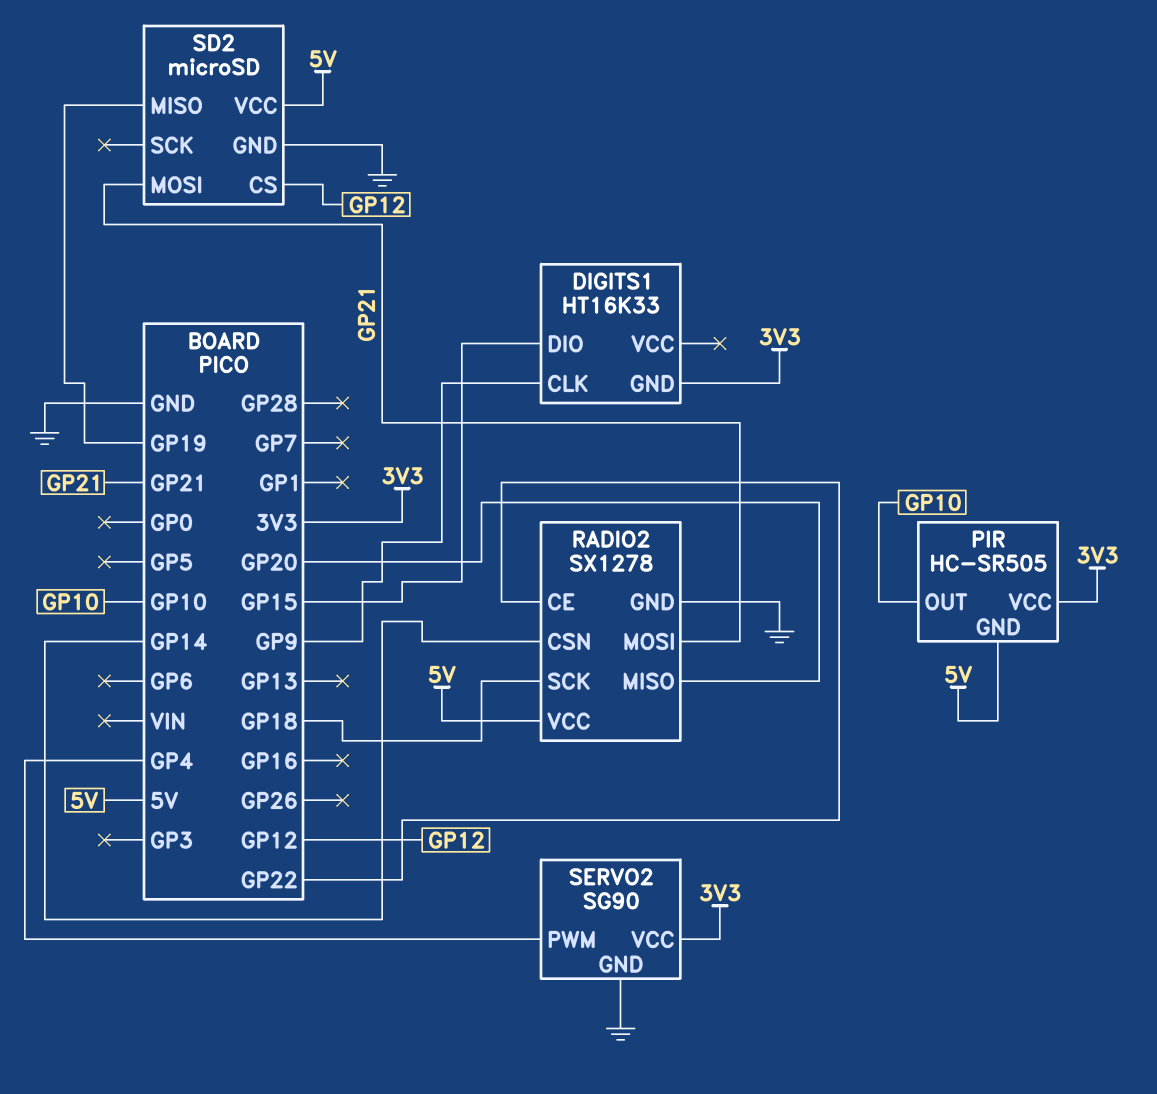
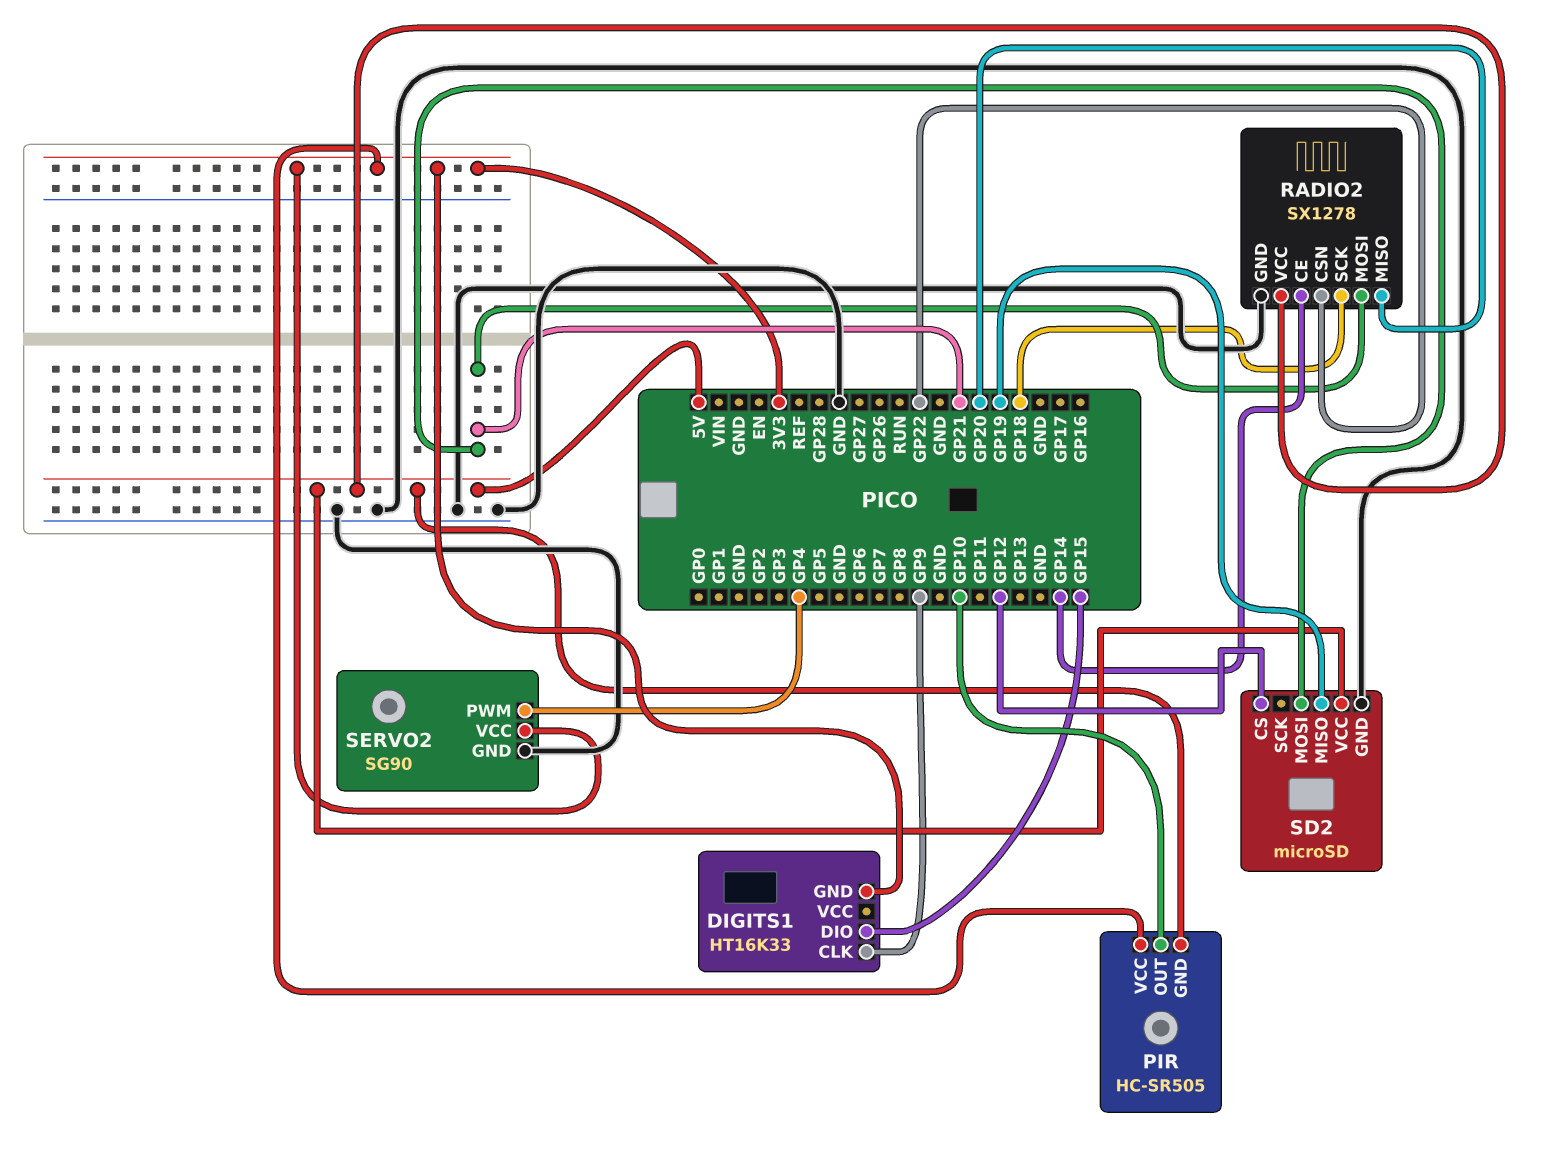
RADIO2 pin CE: GP22 -> GP14
RADIO2 pin CSN: GP14 -> GP22

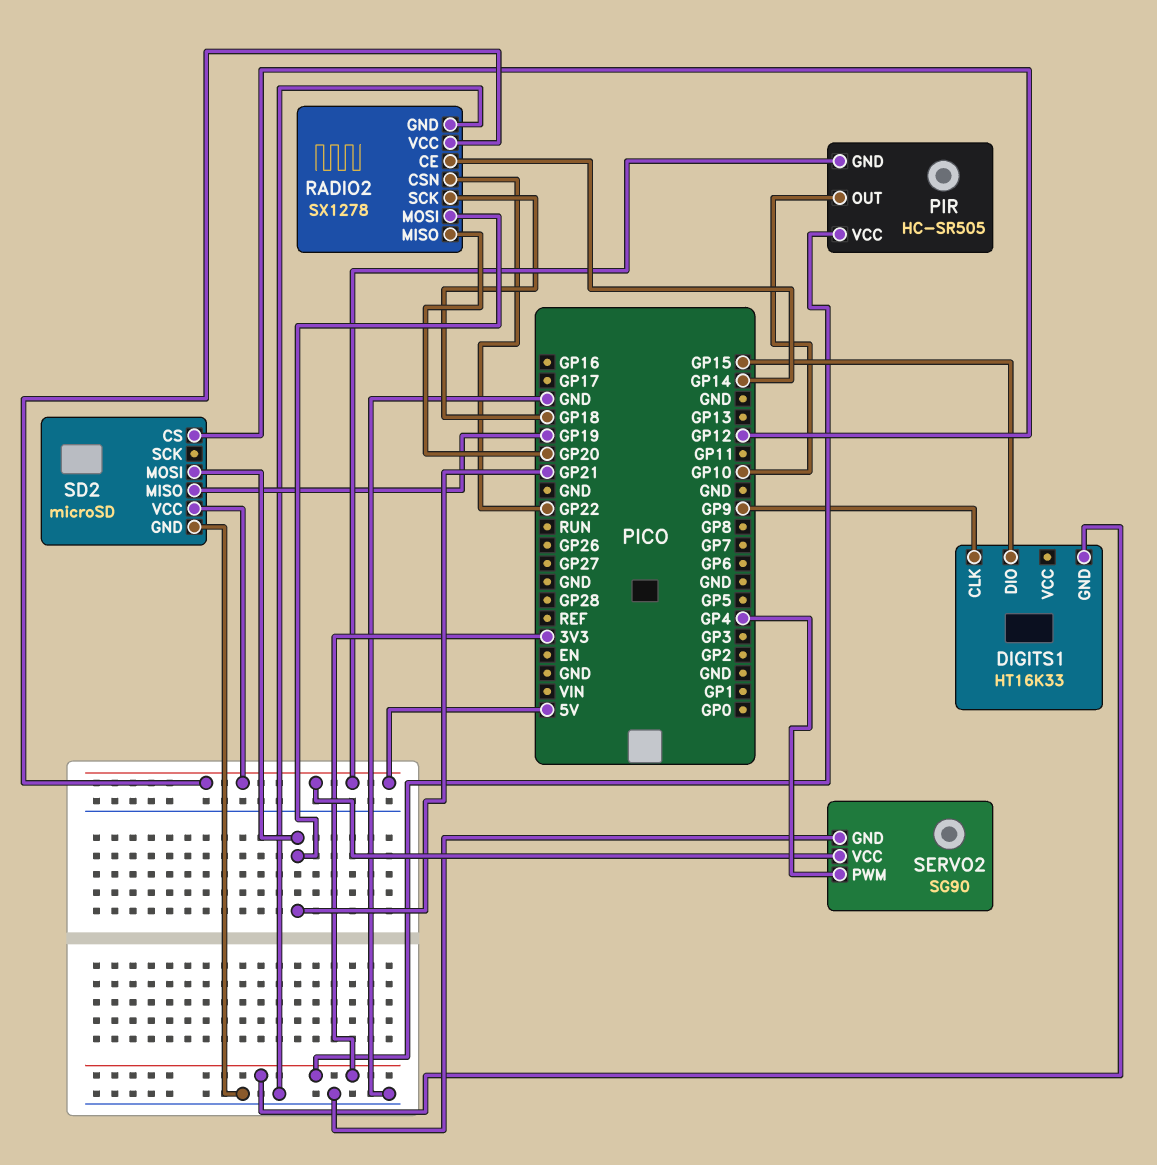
SERVO2 pin VCC: 3V3 -> 5V

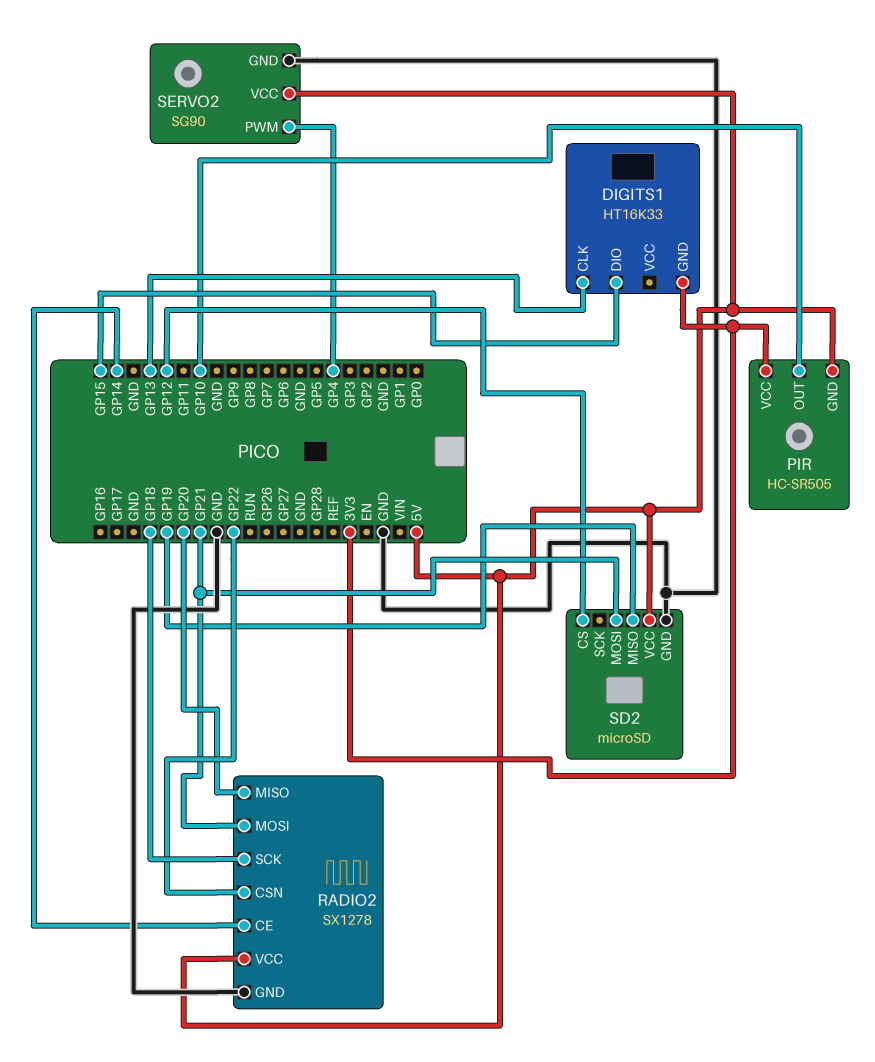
DIGITS1 pin CLK: GP9 -> GP13

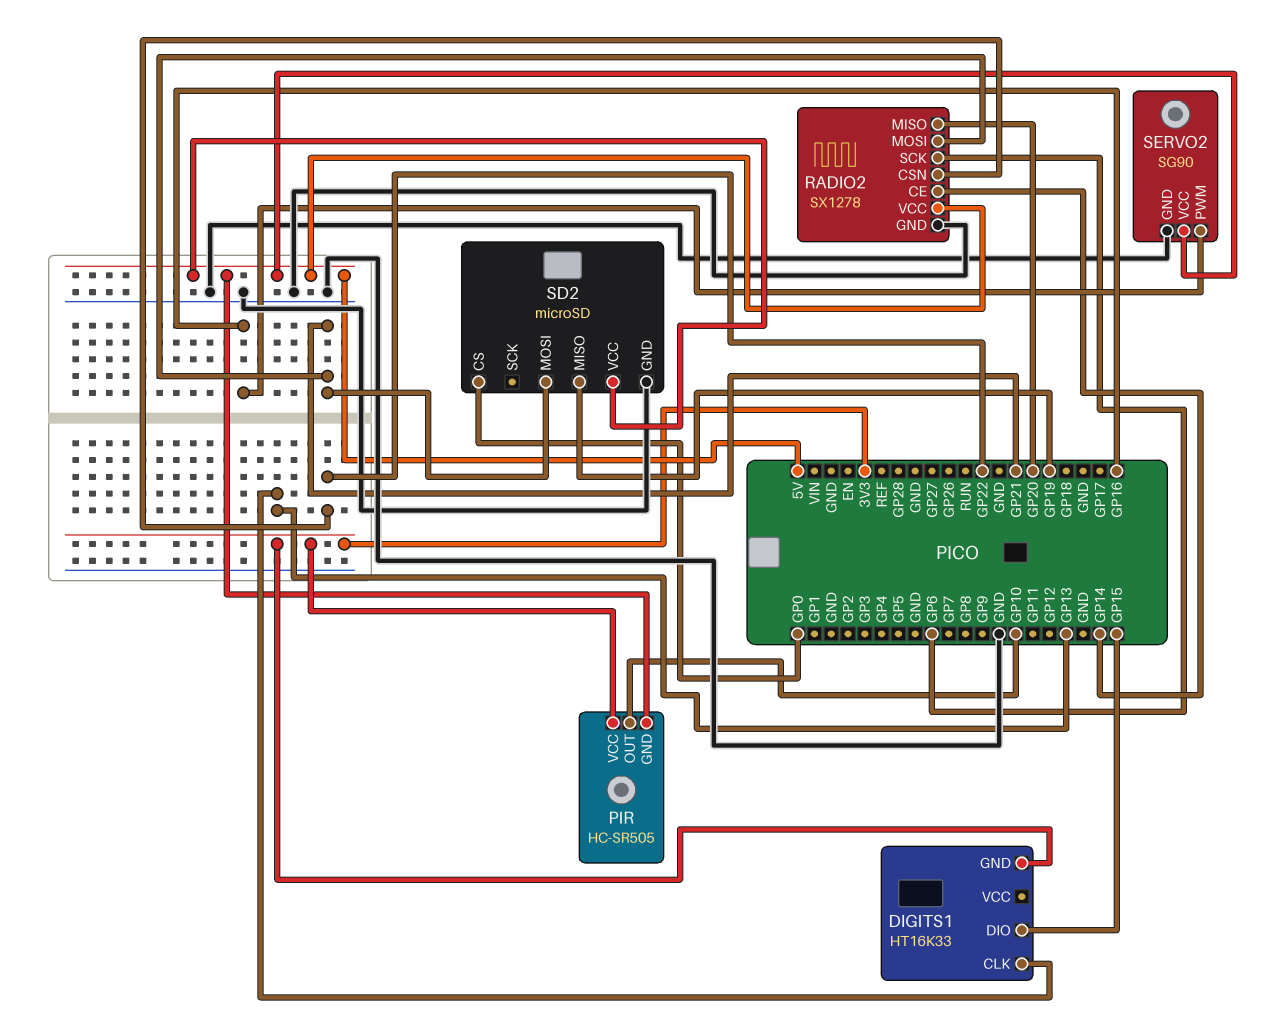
RADIO2 pin SCK: GP18 -> GP6
SD2 pin CS: GP12 -> GP0
SERVO2 pin PWM: GP4 -> GP16

